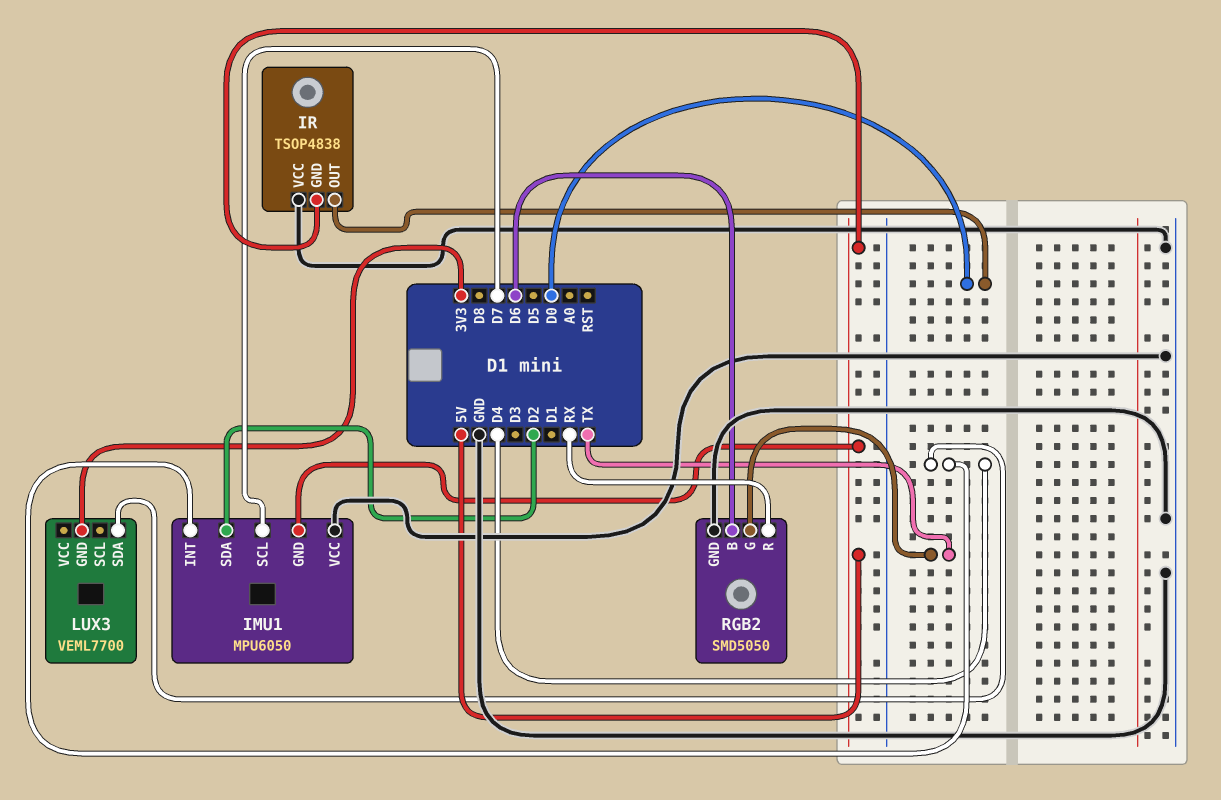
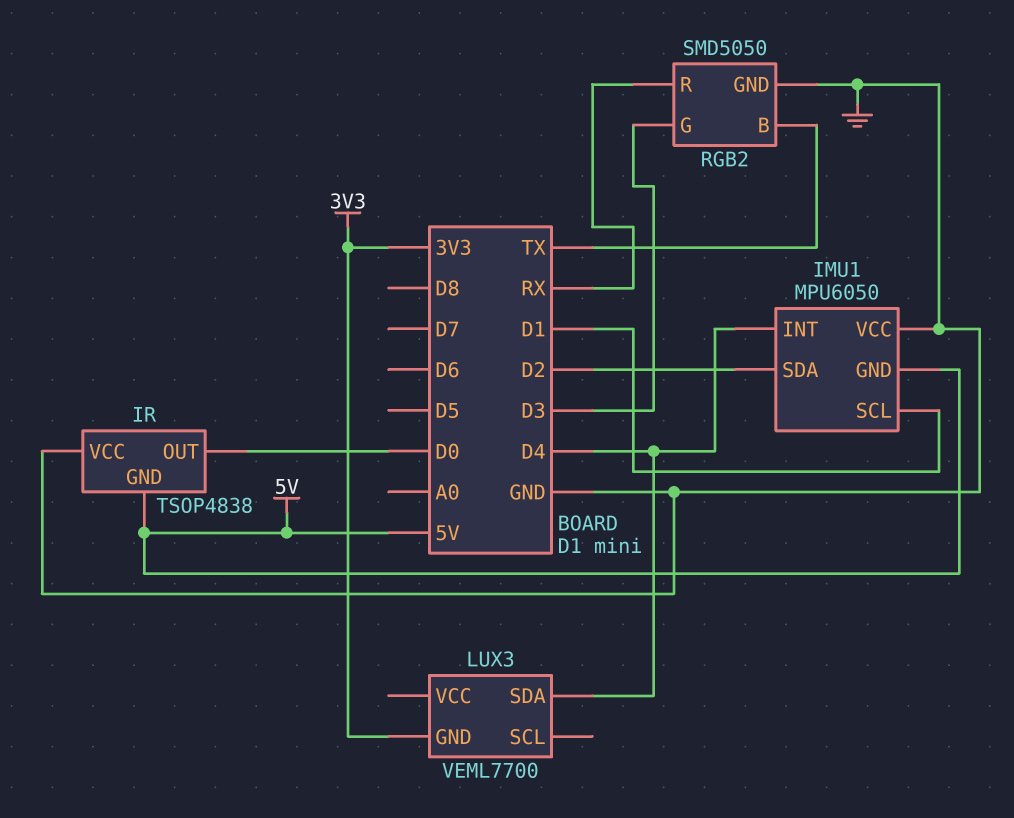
IMU1 pin SCL: D7 -> D1
RGB2 pin B: D6 -> TX
RGB2 pin G: TX -> D3

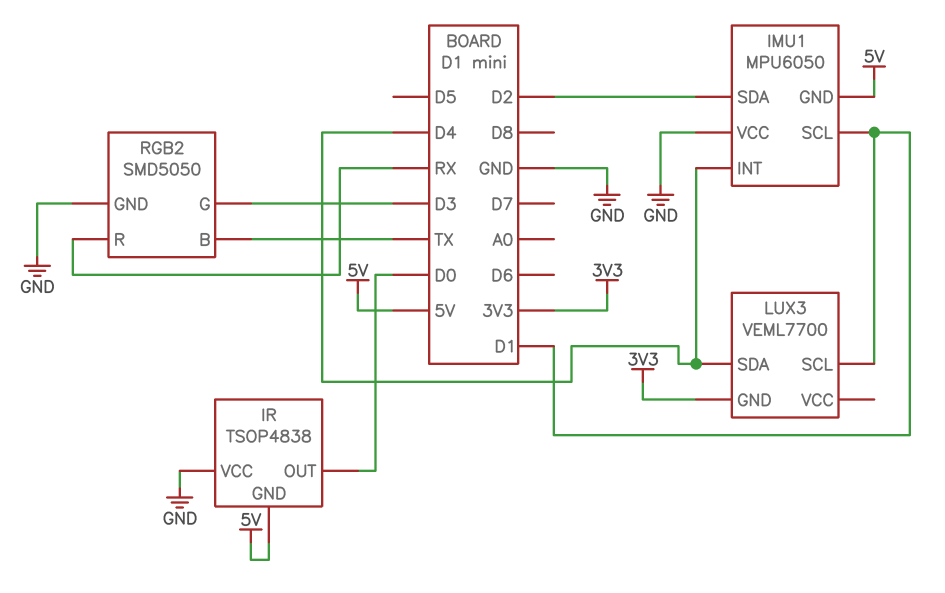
LUX3 pin SCL: none -> D1

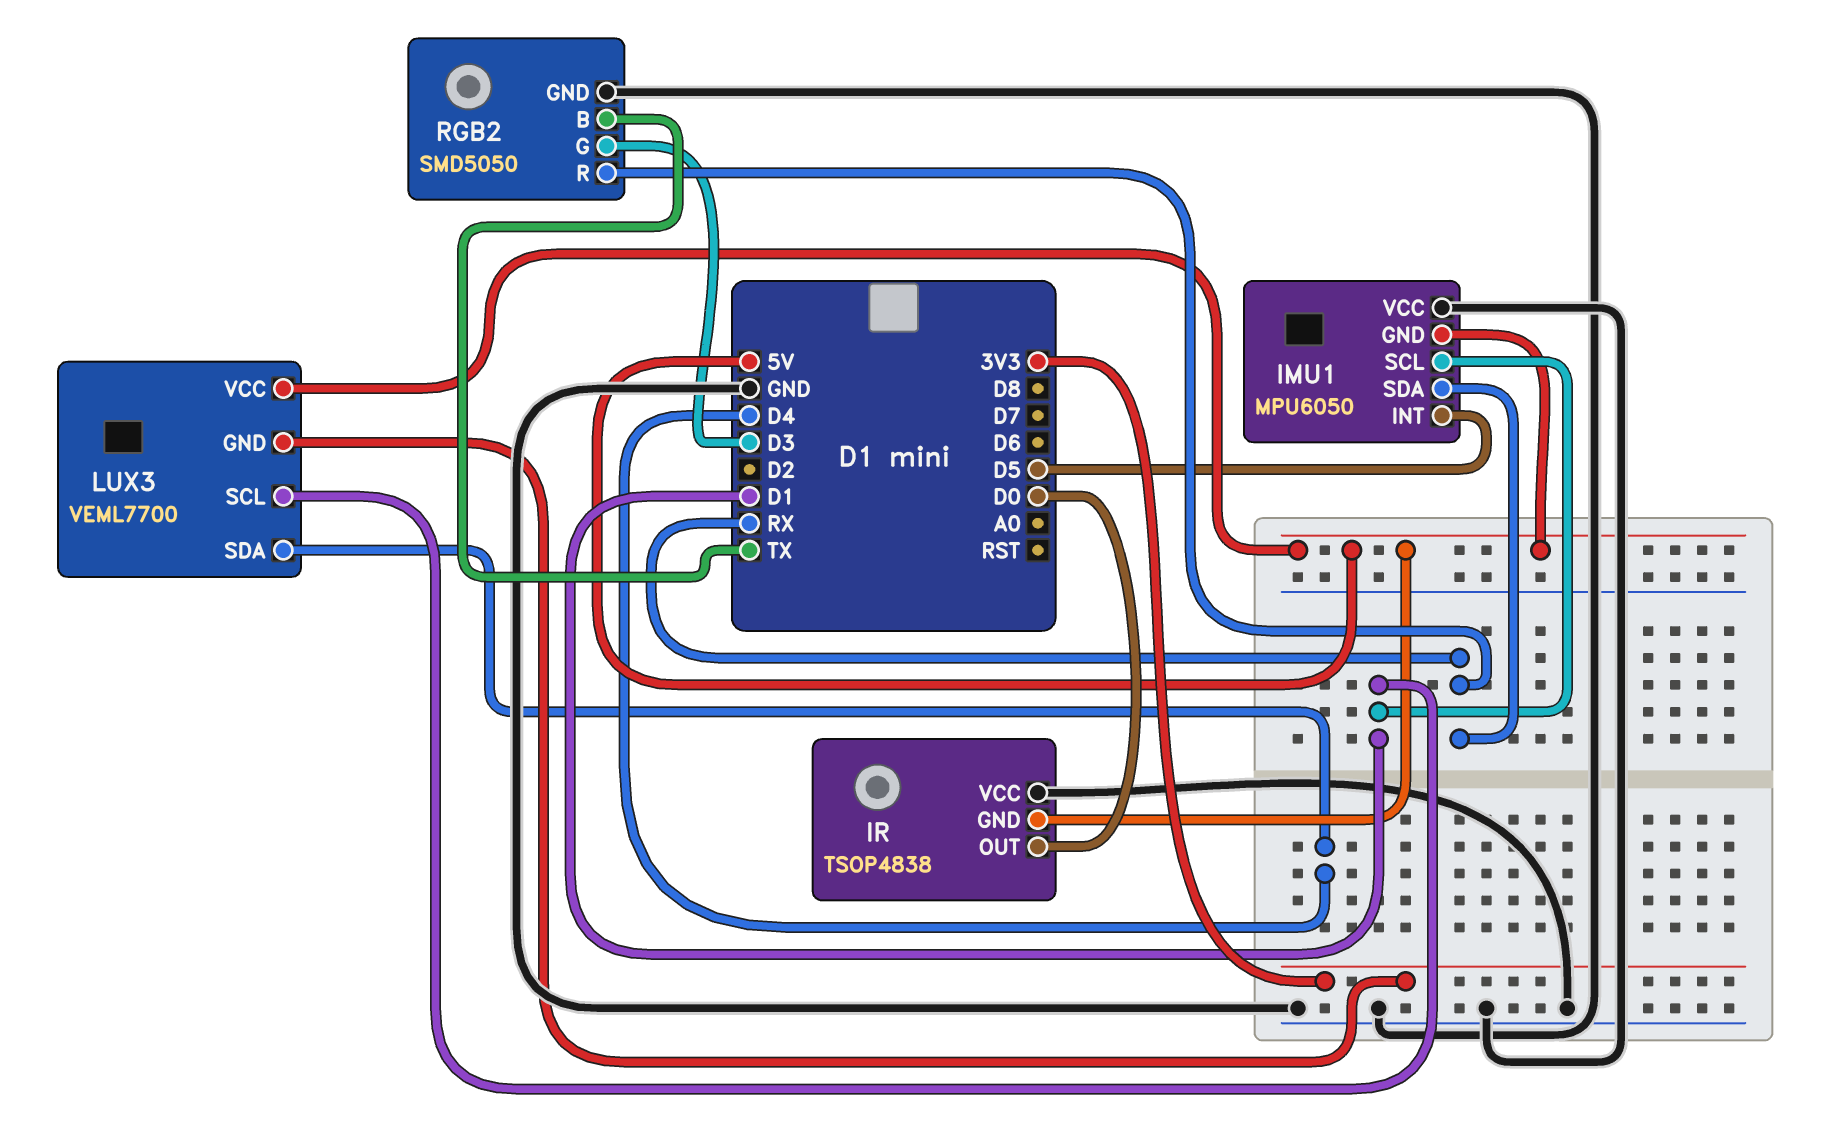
IMU1 pin INT: D4 -> D5
IMU1 pin SDA: D2 -> RX
LUX3 pin VCC: none -> 5V

